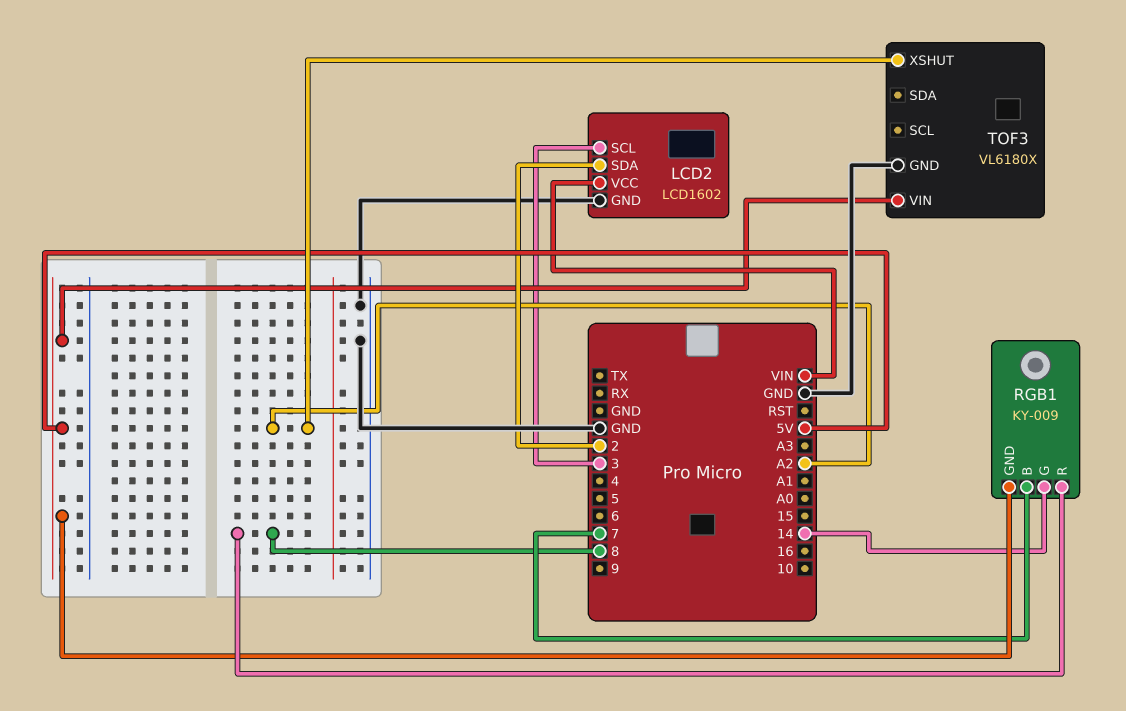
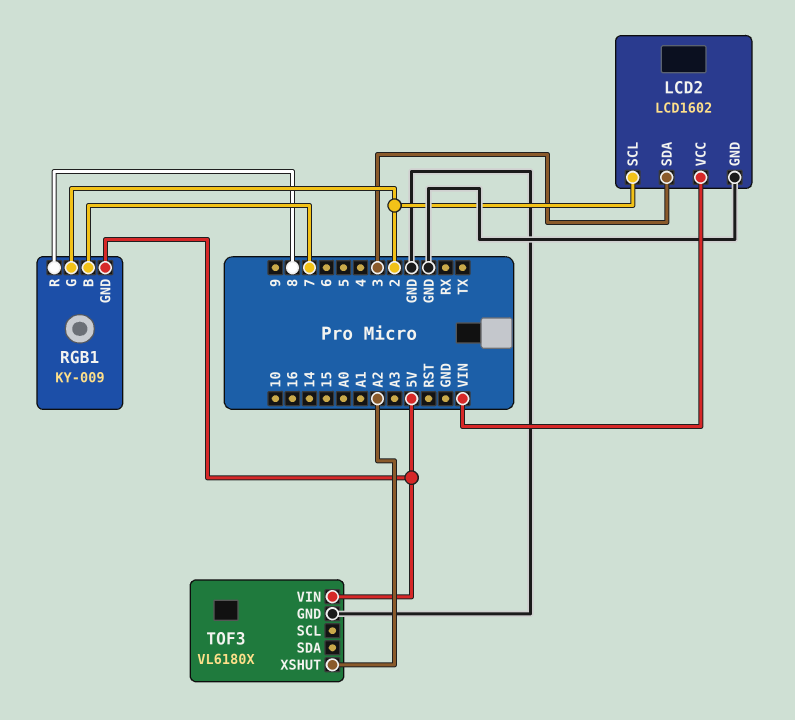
LCD2 pin SCL: 3 -> 2
LCD2 pin SDA: 2 -> 3
RGB1 pin G: 14 -> 2

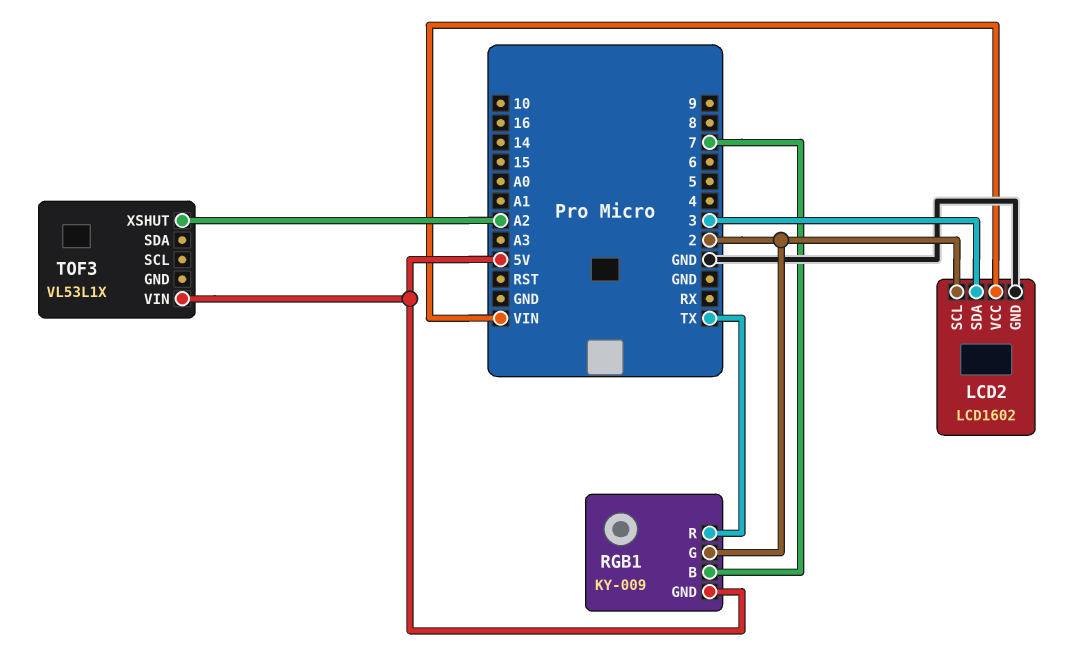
RGB1 pin R: 8 -> TX
TOF3: VL6180X -> VL53L1X
TOF3 pin GND: GND -> none

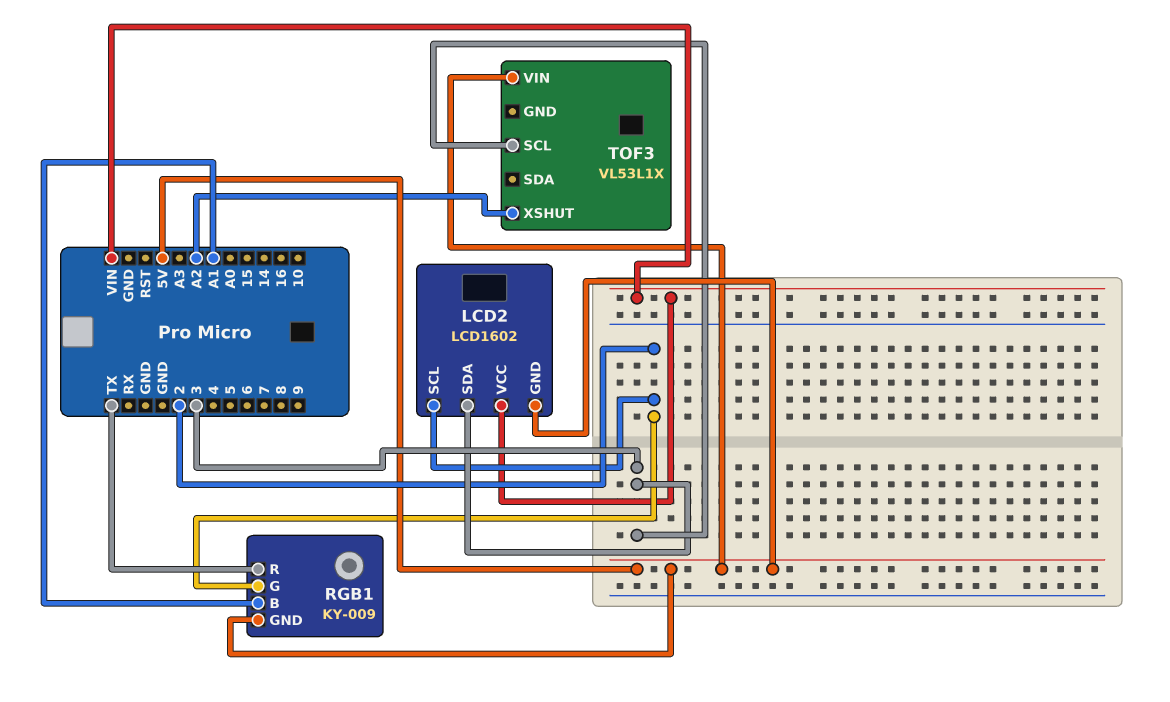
LCD2 pin GND: GND -> 5V
RGB1 pin B: 7 -> A1
TOF3 pin SCL: none -> 3

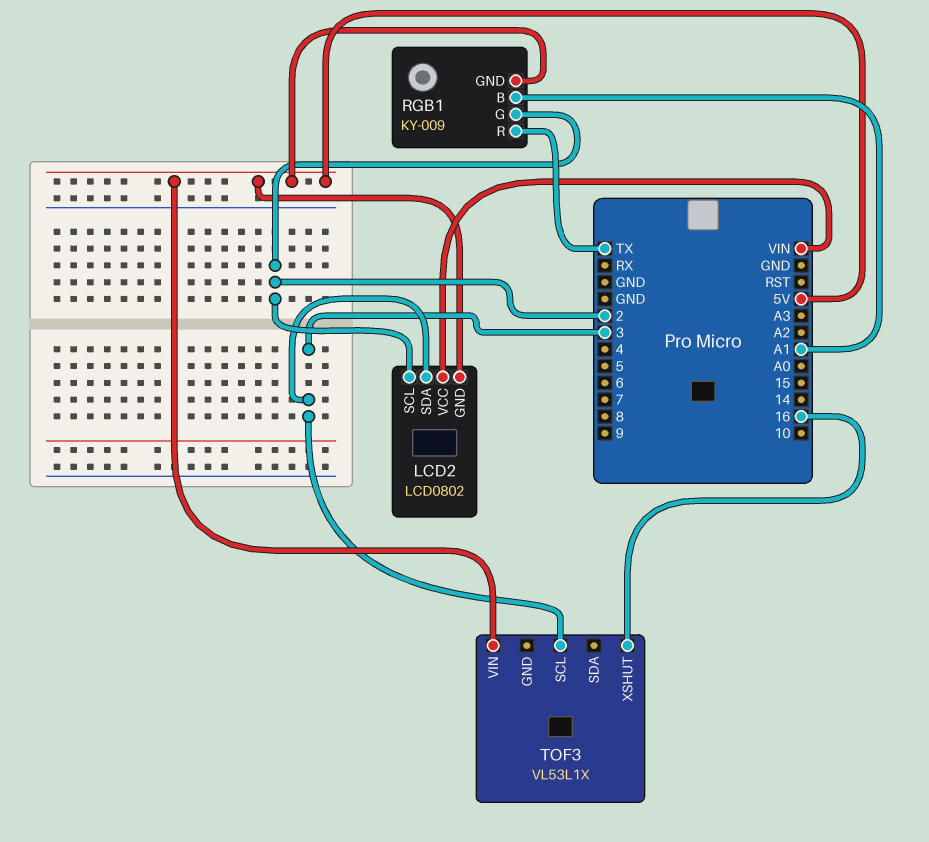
LCD2: LCD1602 -> LCD0802
TOF3 pin XSHUT: A2 -> 16

